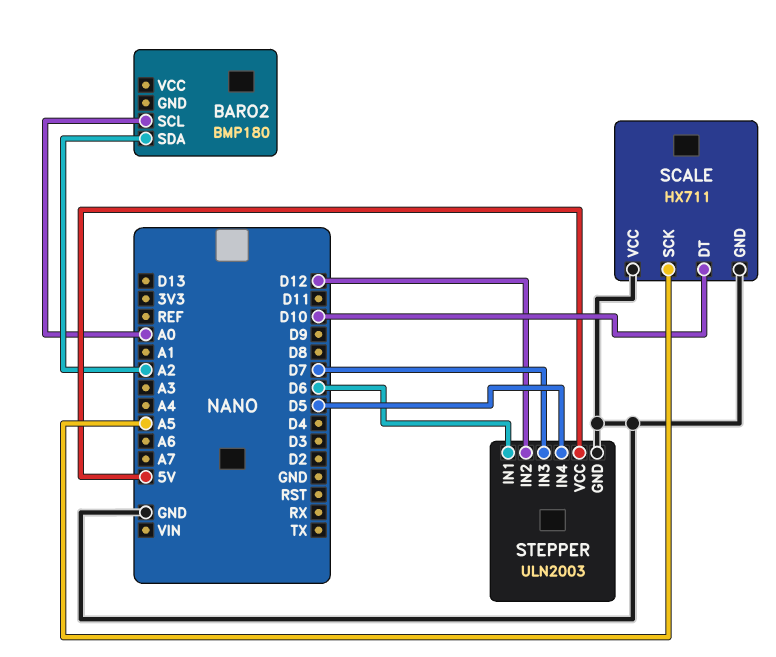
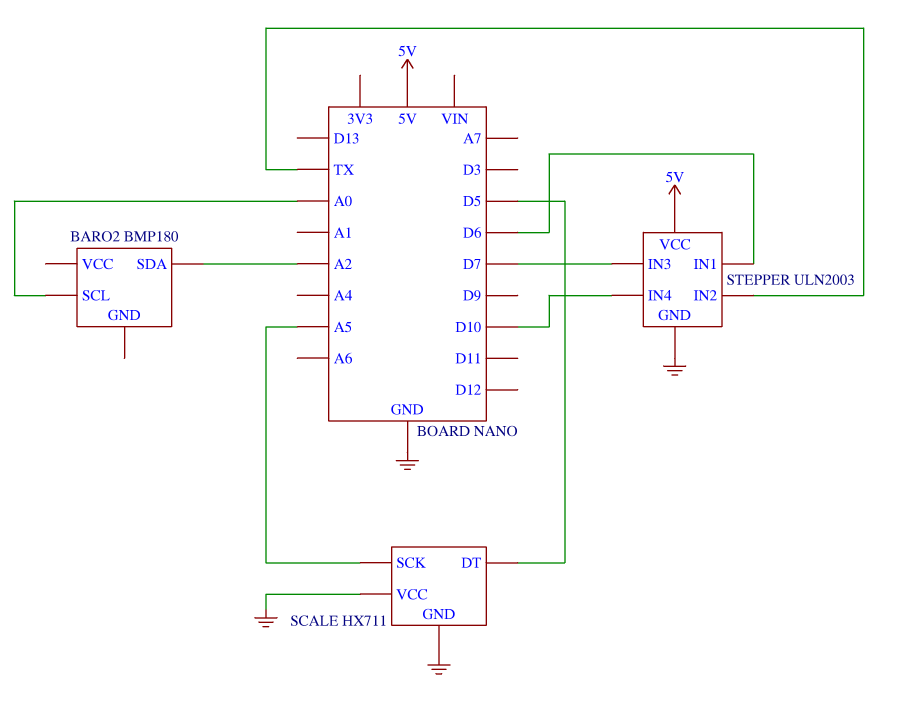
SCALE pin DT: D10 -> D5
STEPPER pin IN2: D12 -> TX
STEPPER pin IN4: D5 -> D10

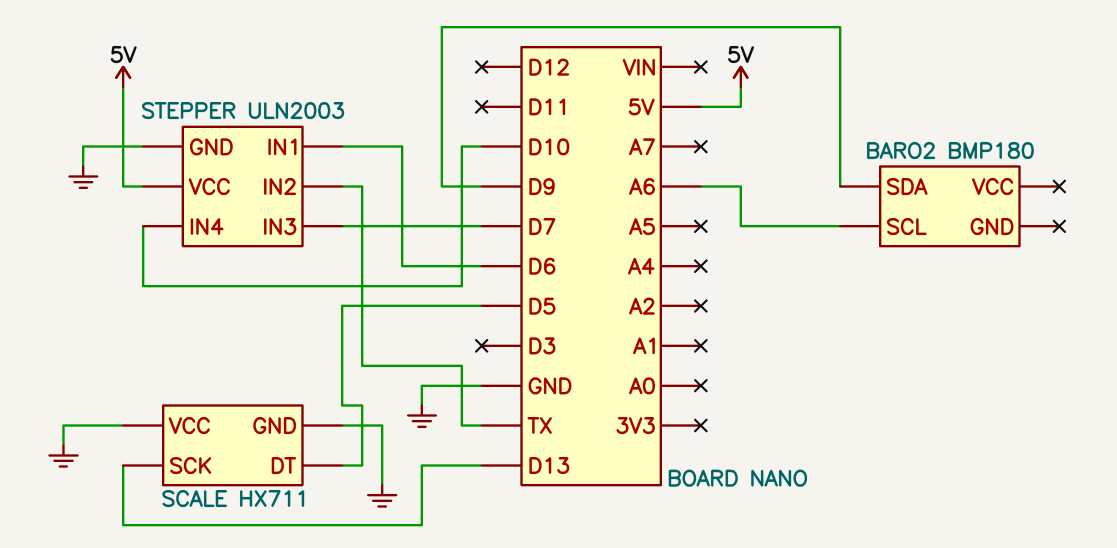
BARO2 pin SCL: A0 -> A6
BARO2 pin SDA: A2 -> D9
SCALE pin SCK: A5 -> D13

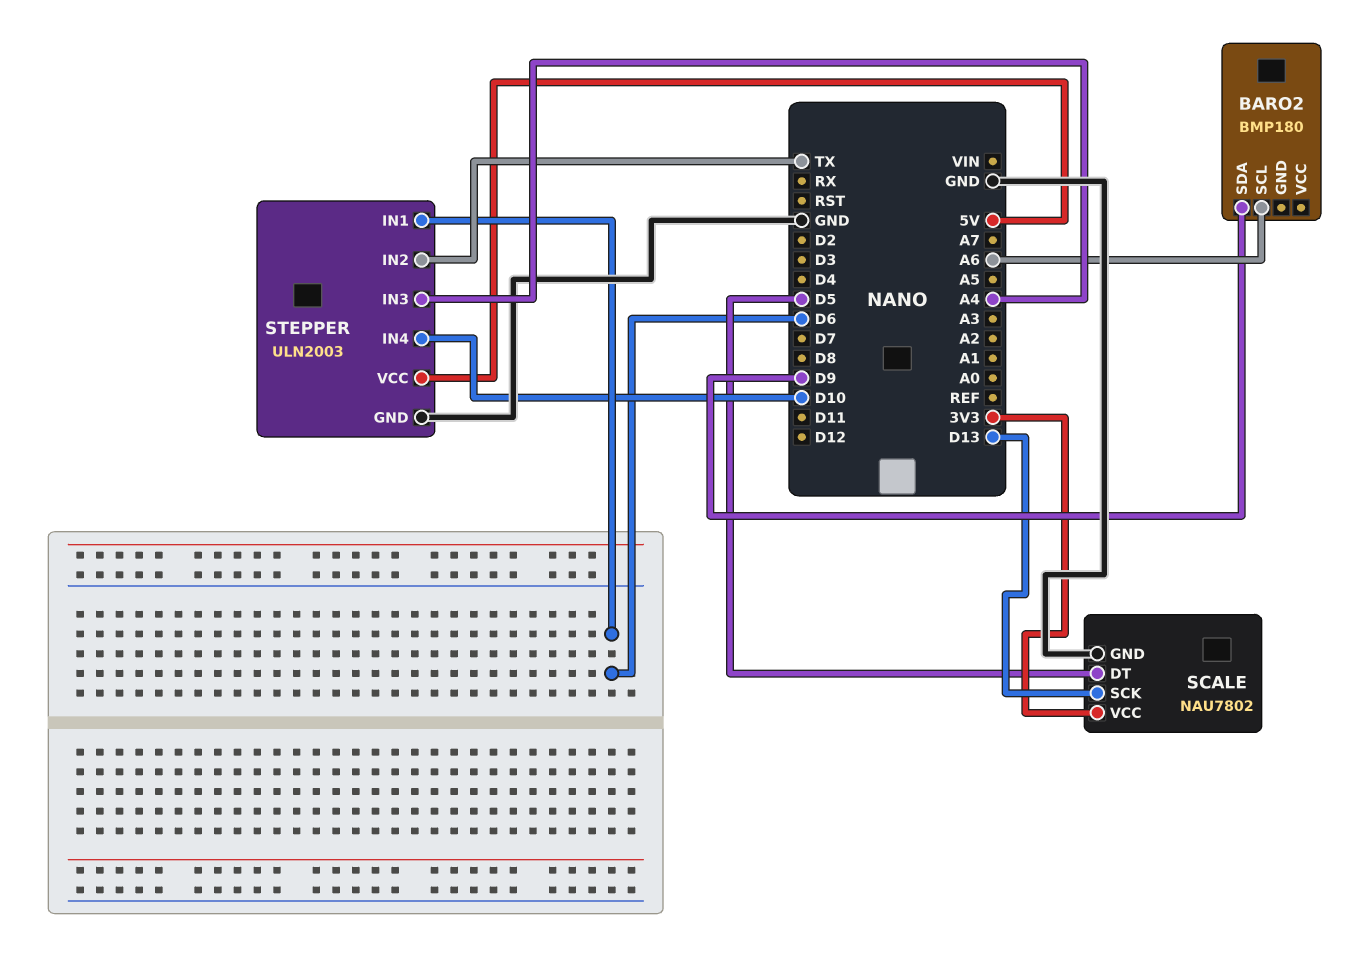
SCALE: HX711 -> NAU7802
SCALE pin VCC: GND -> 3V3
STEPPER pin IN3: D7 -> A4

